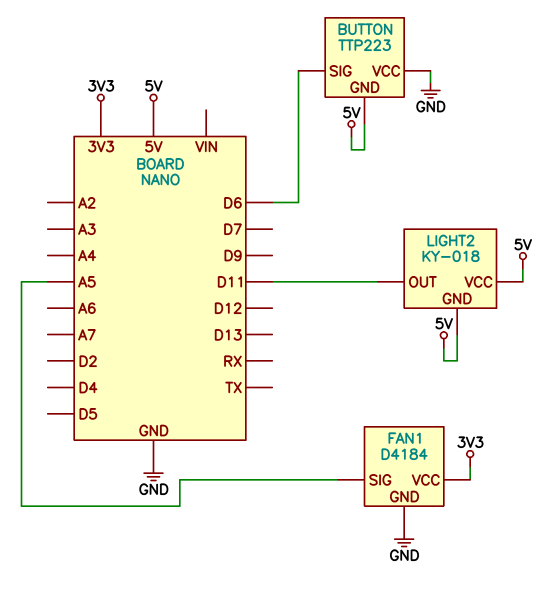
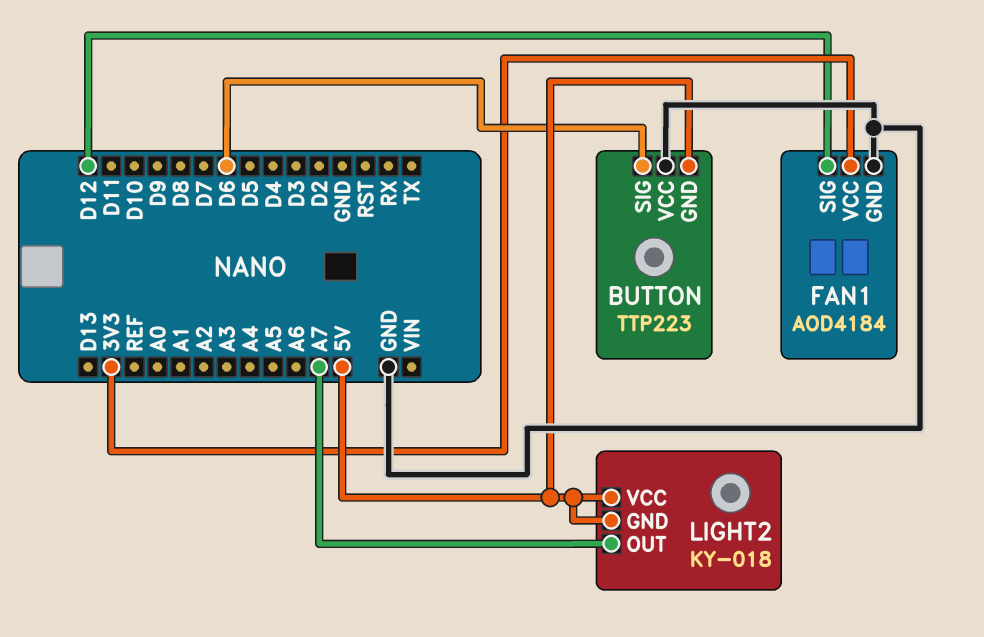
FAN1: D4184 -> AOD4184
FAN1 pin SIG: A5 -> D12
LIGHT2 pin OUT: D11 -> A7

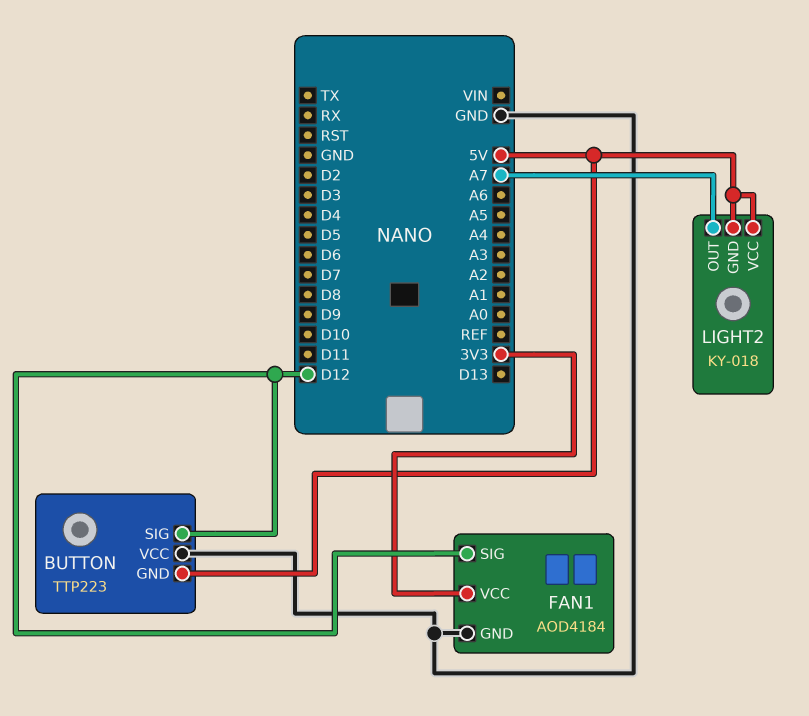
BUTTON pin SIG: D6 -> D12

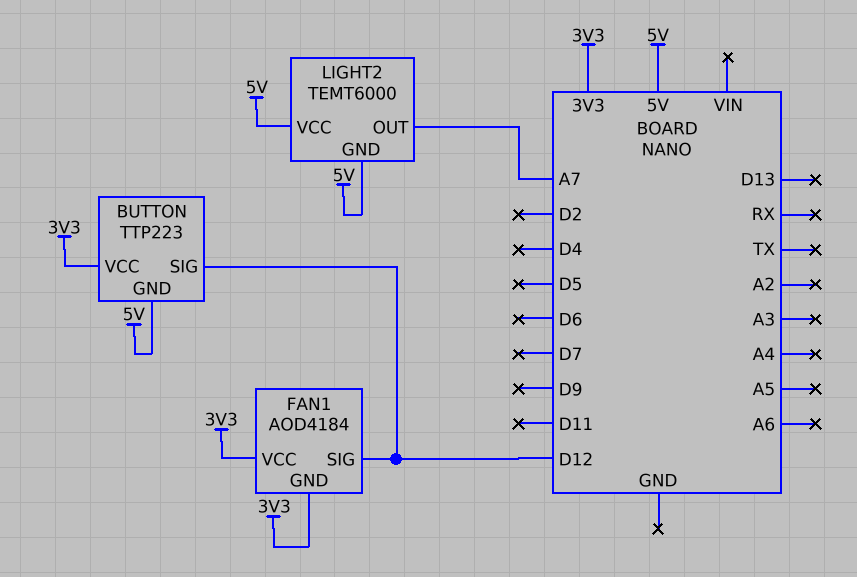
BUTTON pin VCC: GND -> 3V3
FAN1 pin GND: GND -> 3V3
LIGHT2: KY-018 -> TEMT6000

